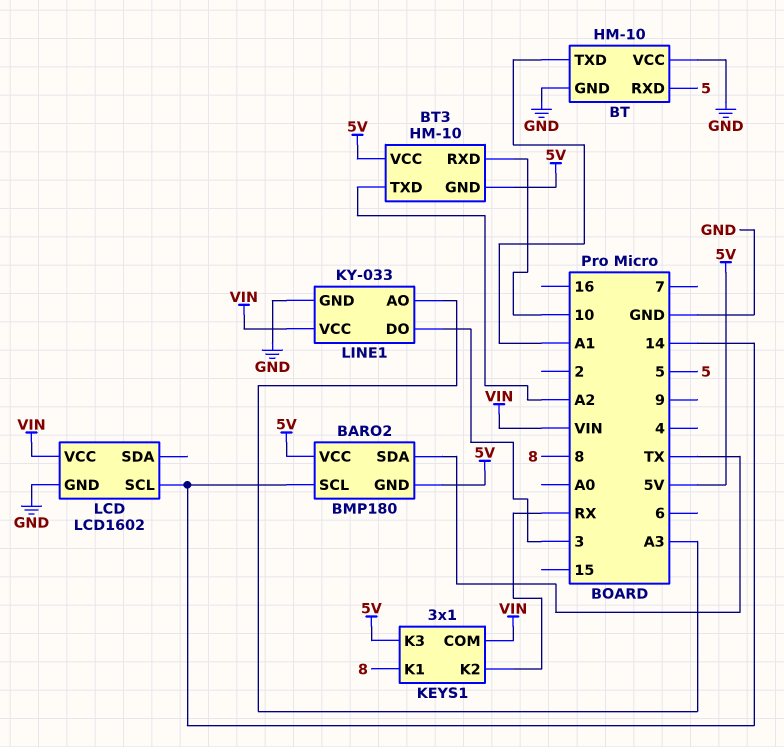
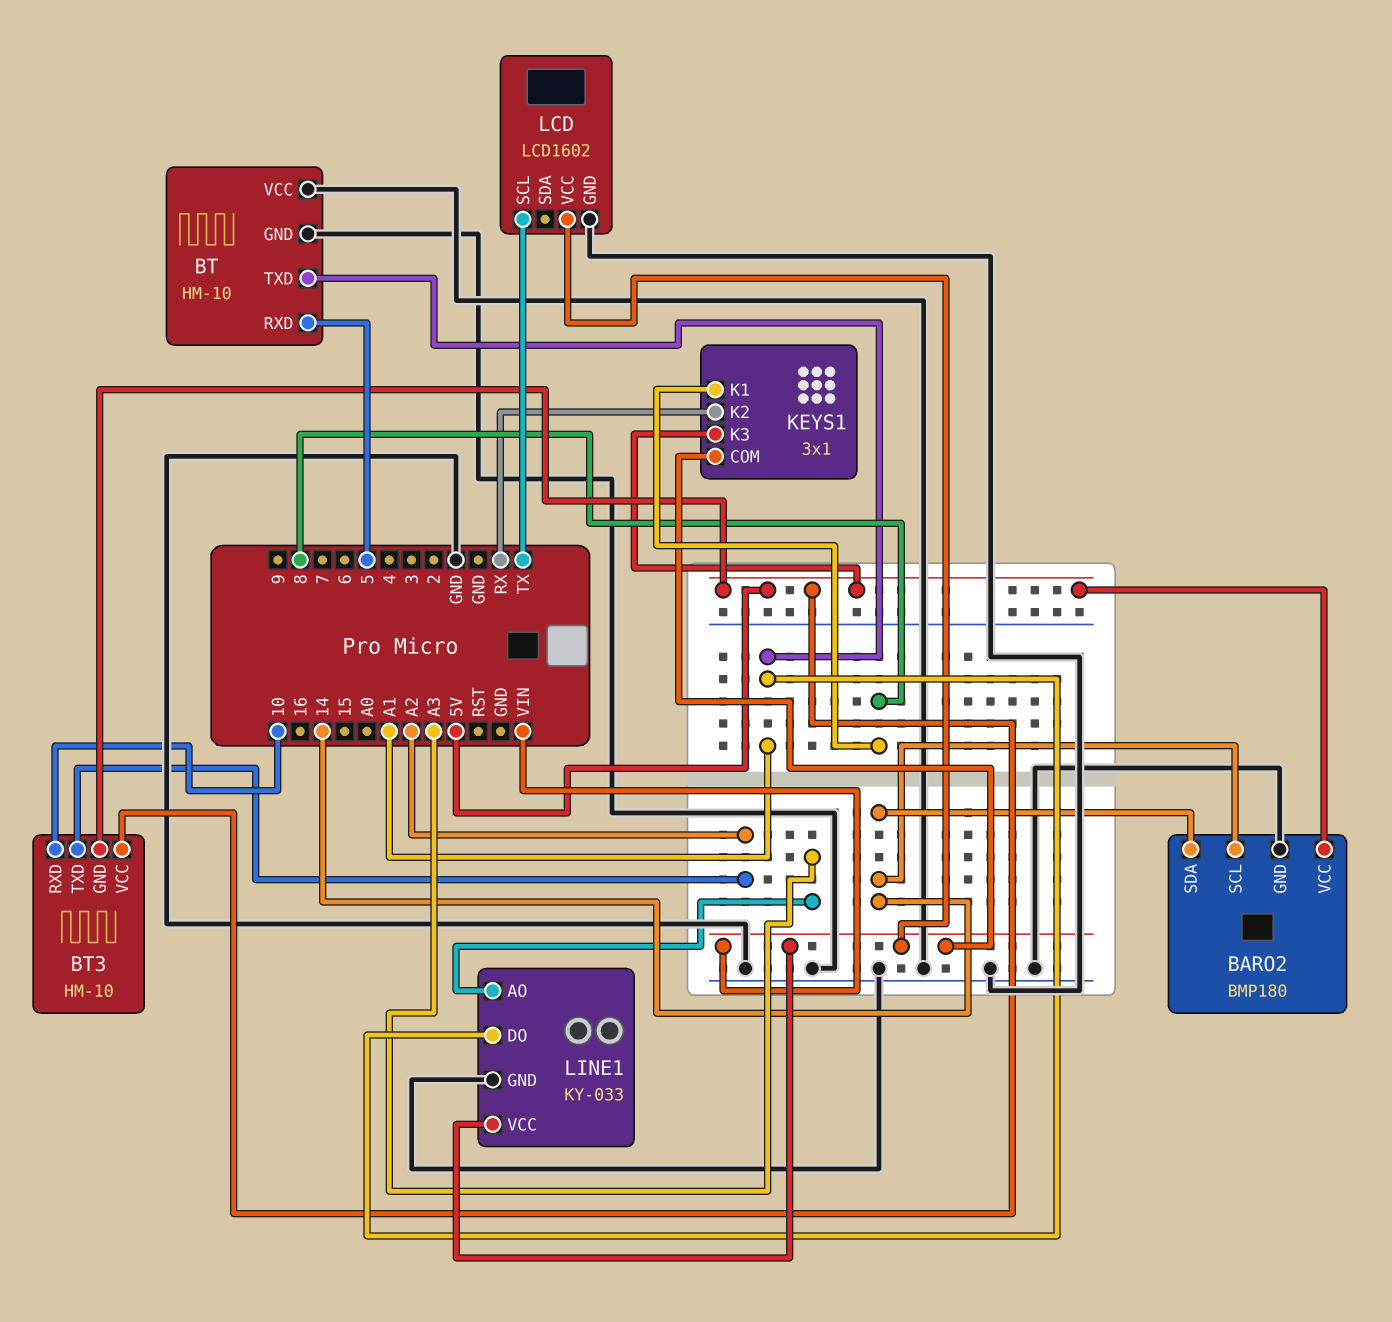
BARO2 pin GND: 5V -> GND
BARO2 pin SDA: TX -> 14
LCD pin SCL: 14 -> TX
LINE1 pin DO: 3 -> A1

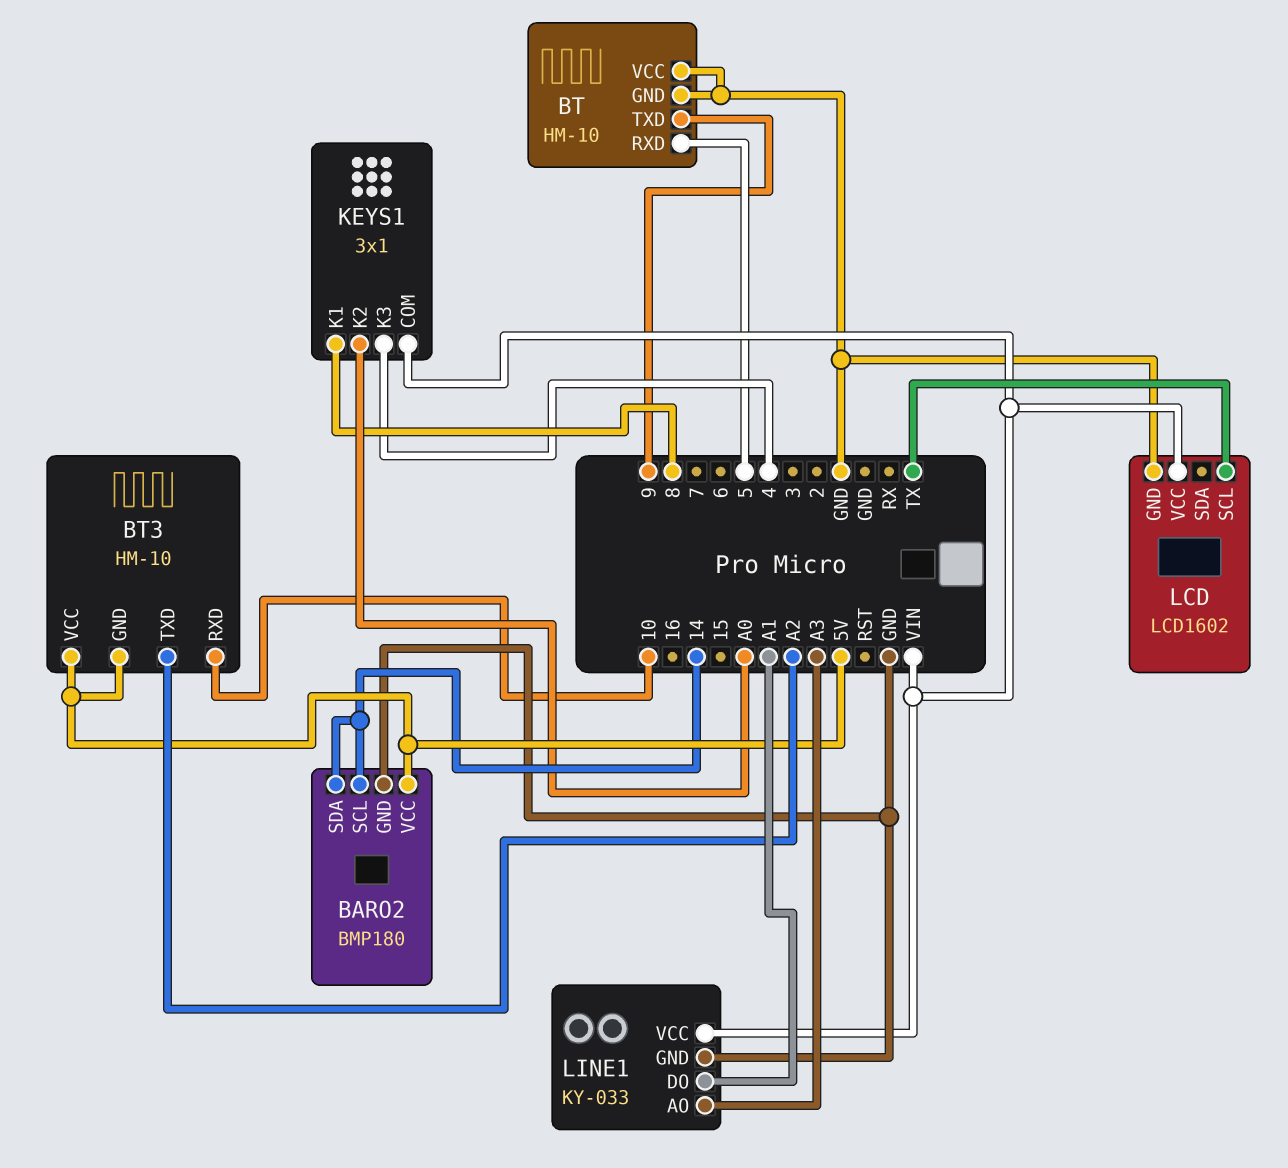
BT pin TXD: A1 -> 9
KEYS1 pin K2: RX -> A0
KEYS1 pin K3: 5V -> 4

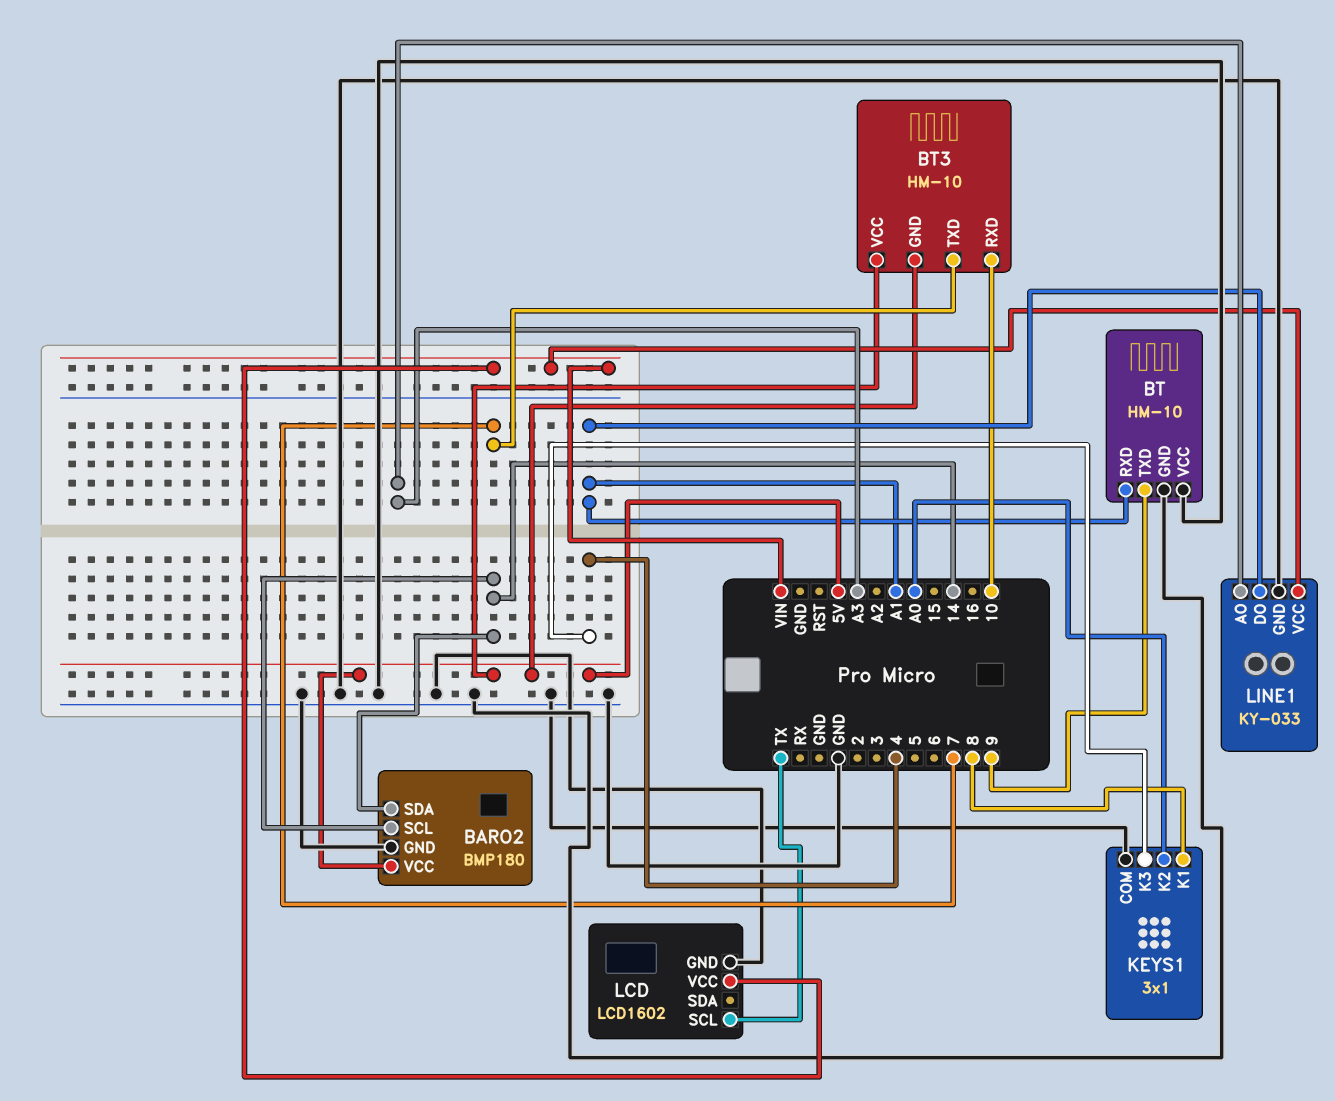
BT pin RXD: 5 -> A1
BT3 pin TXD: A2 -> 7
KEYS1 pin COM: VIN -> GND

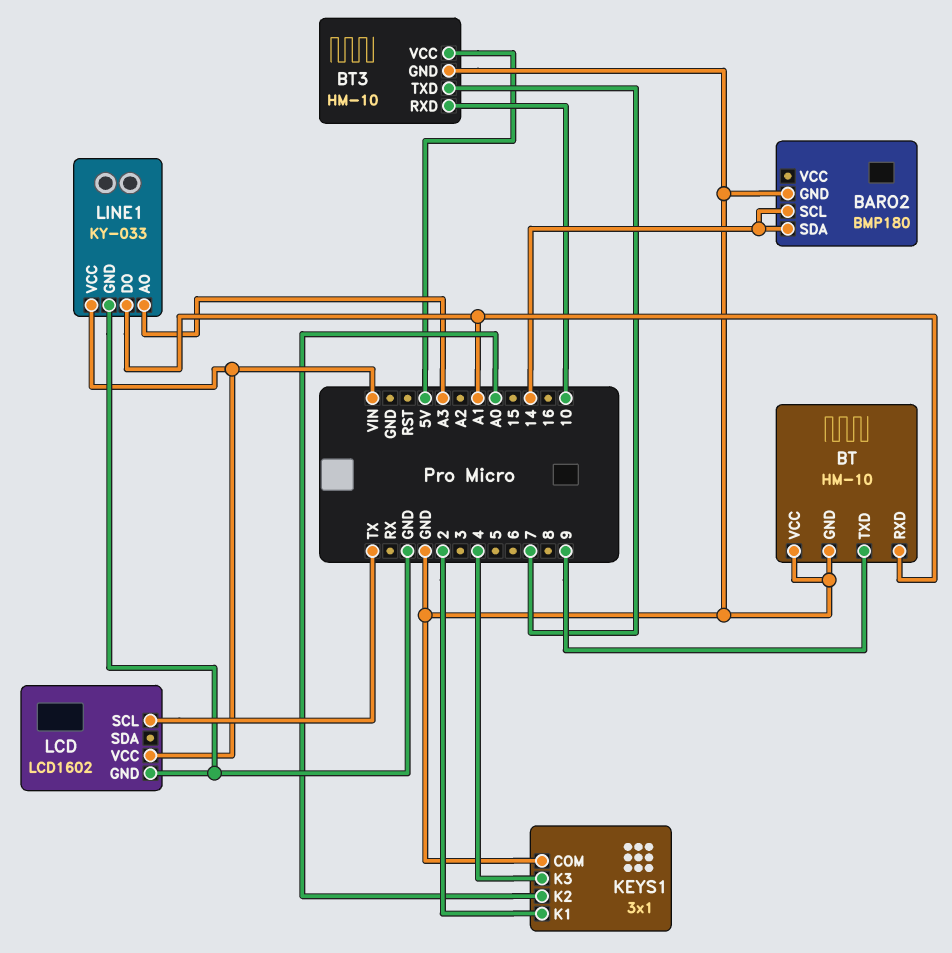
BARO2 pin VCC: 5V -> none
BT3 pin GND: 5V -> GND
KEYS1 pin K1: 8 -> 2

